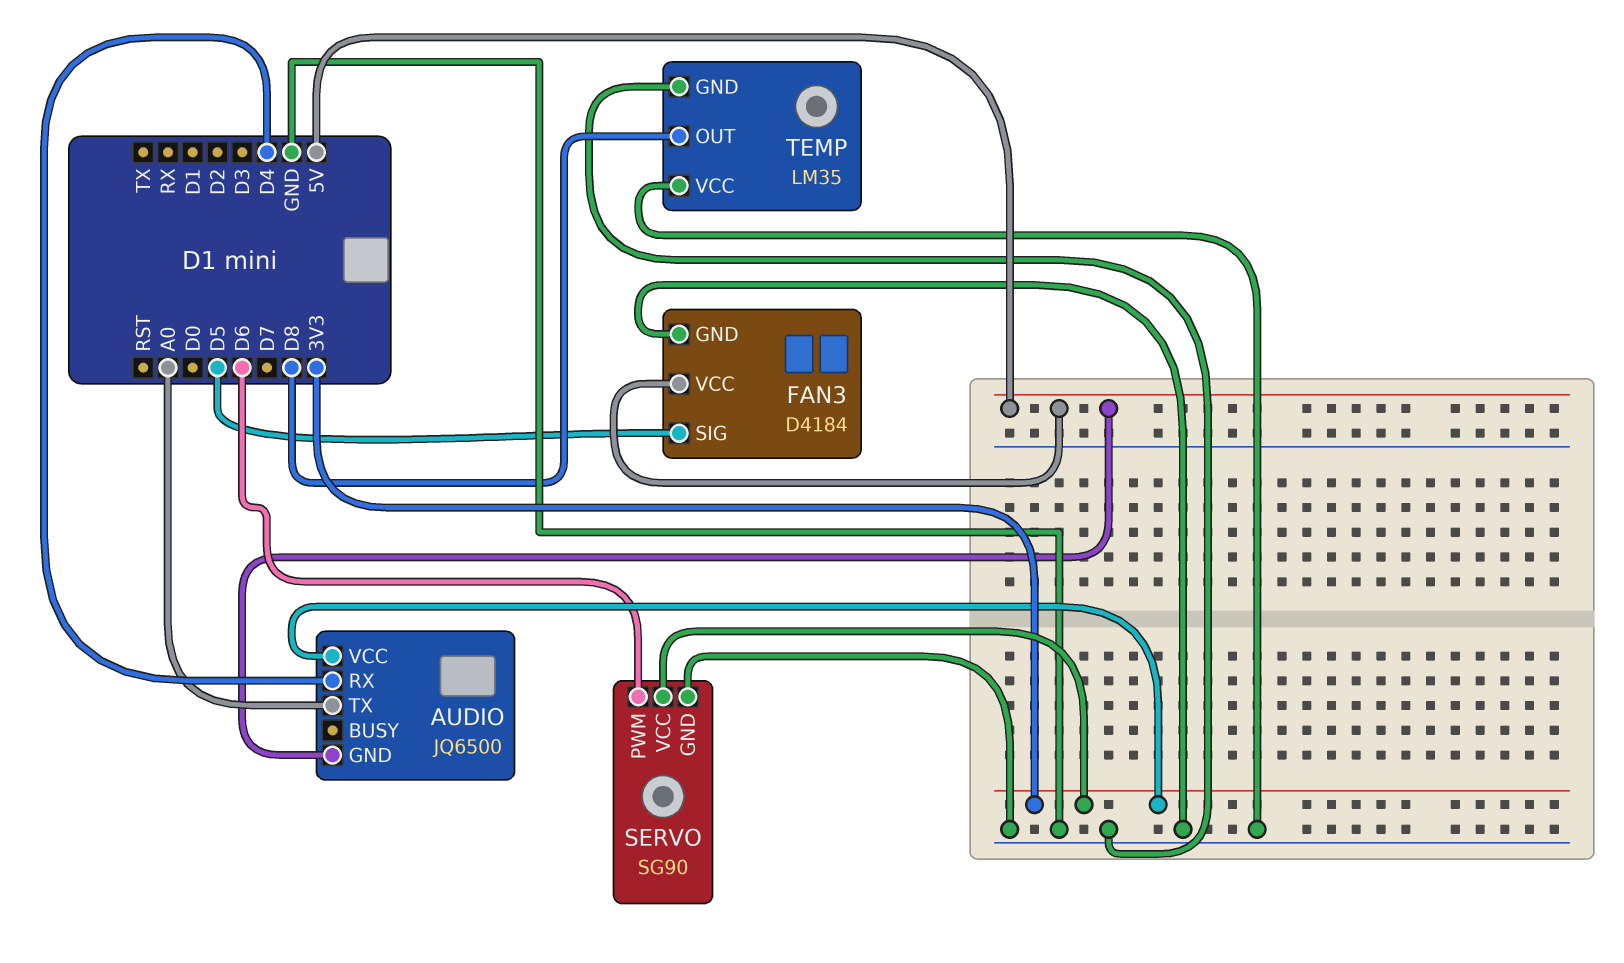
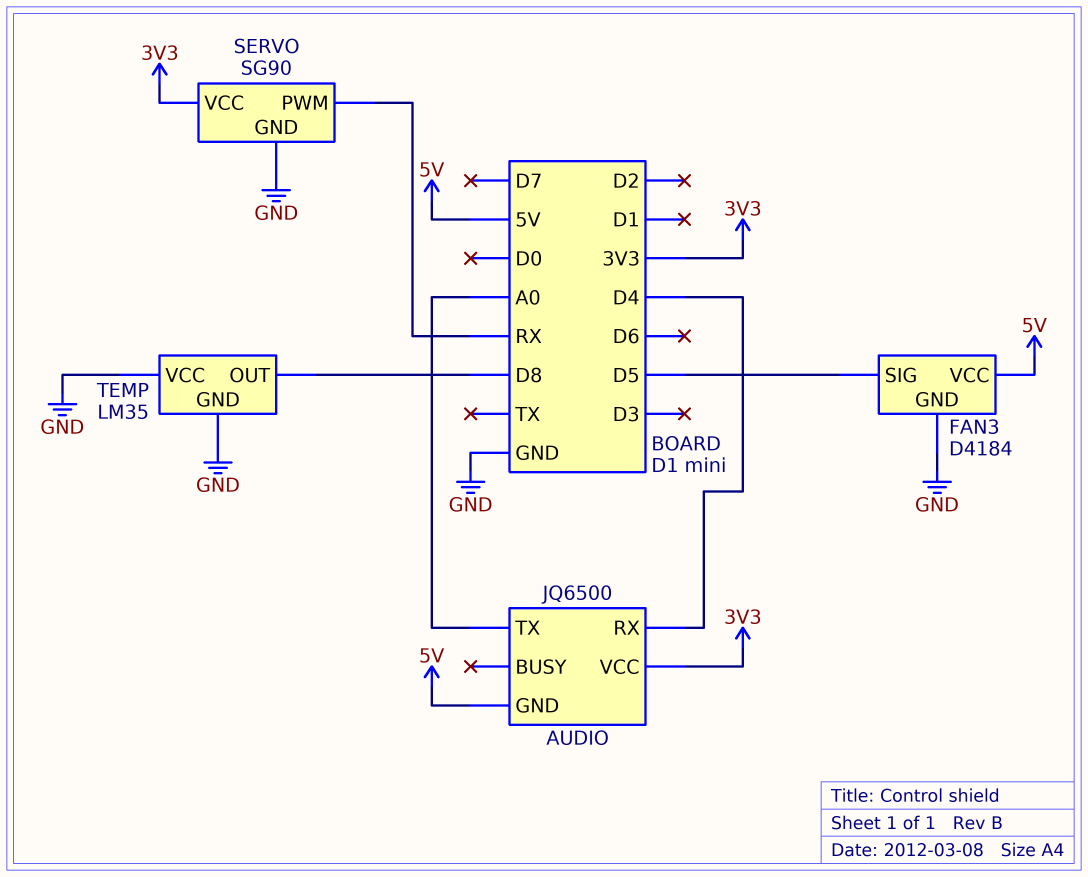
SERVO pin PWM: D6 -> RX

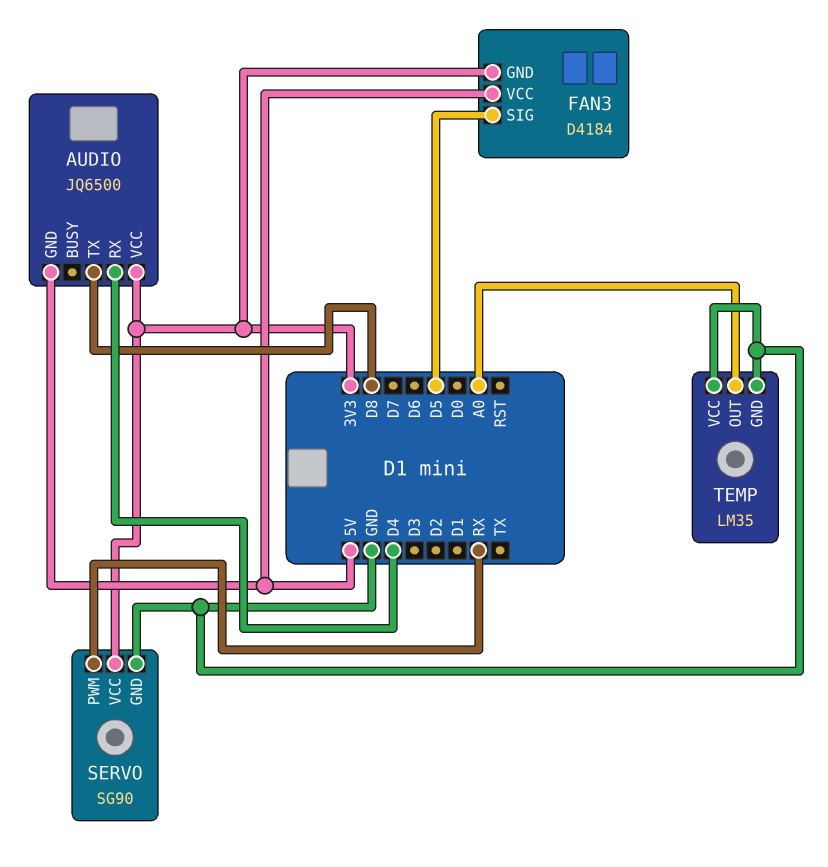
AUDIO pin TX: A0 -> D8
FAN3 pin GND: GND -> 3V3
TEMP pin OUT: D8 -> A0

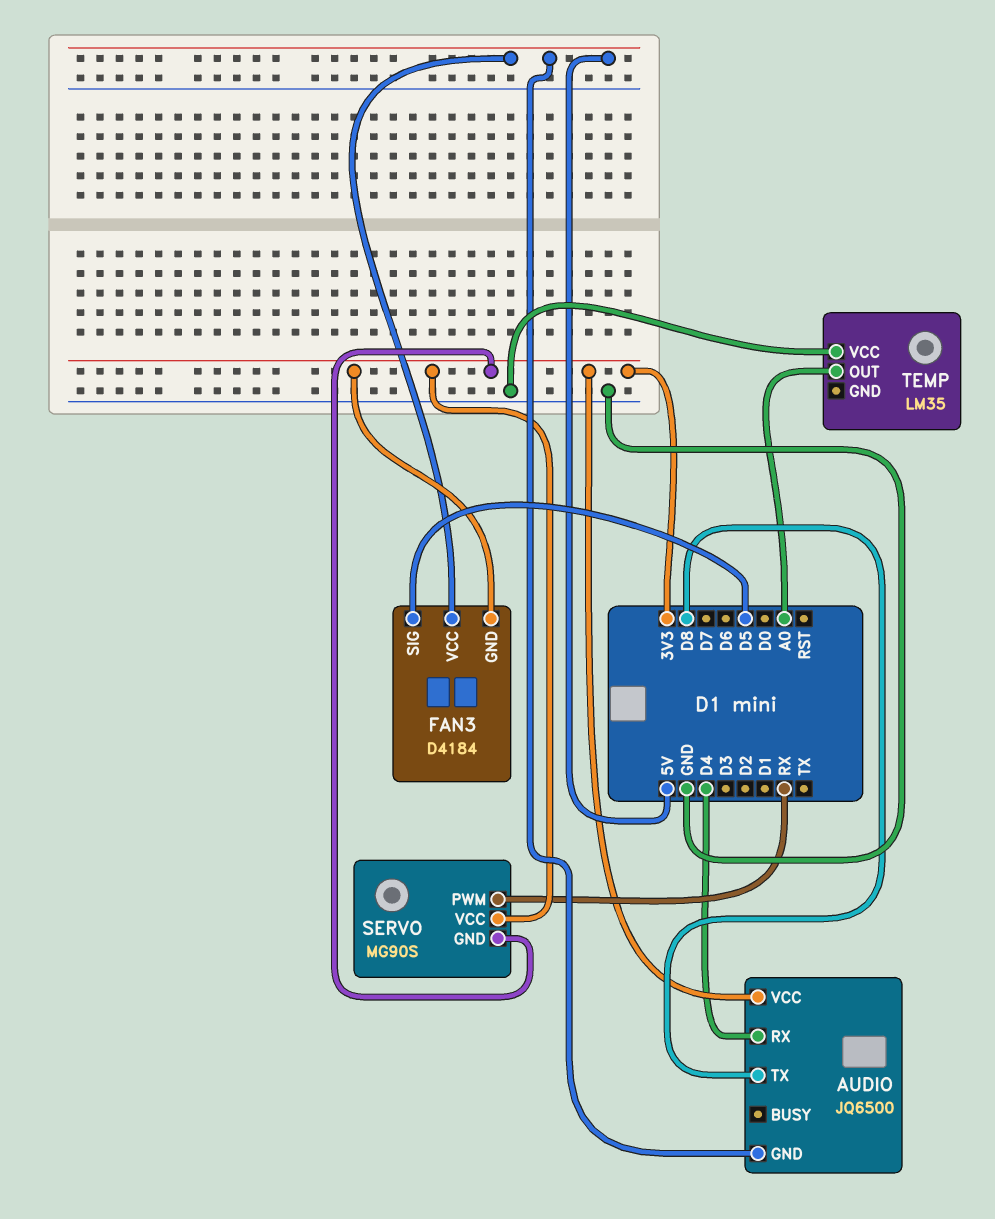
SERVO: SG90 -> MG90S
SERVO pin GND: GND -> 3V3
TEMP pin GND: GND -> none

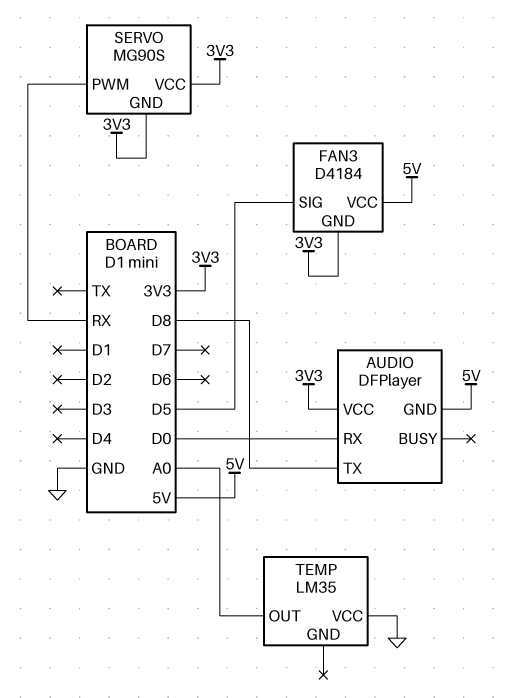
AUDIO: JQ6500 -> DFPlayer
AUDIO pin RX: D4 -> D0

